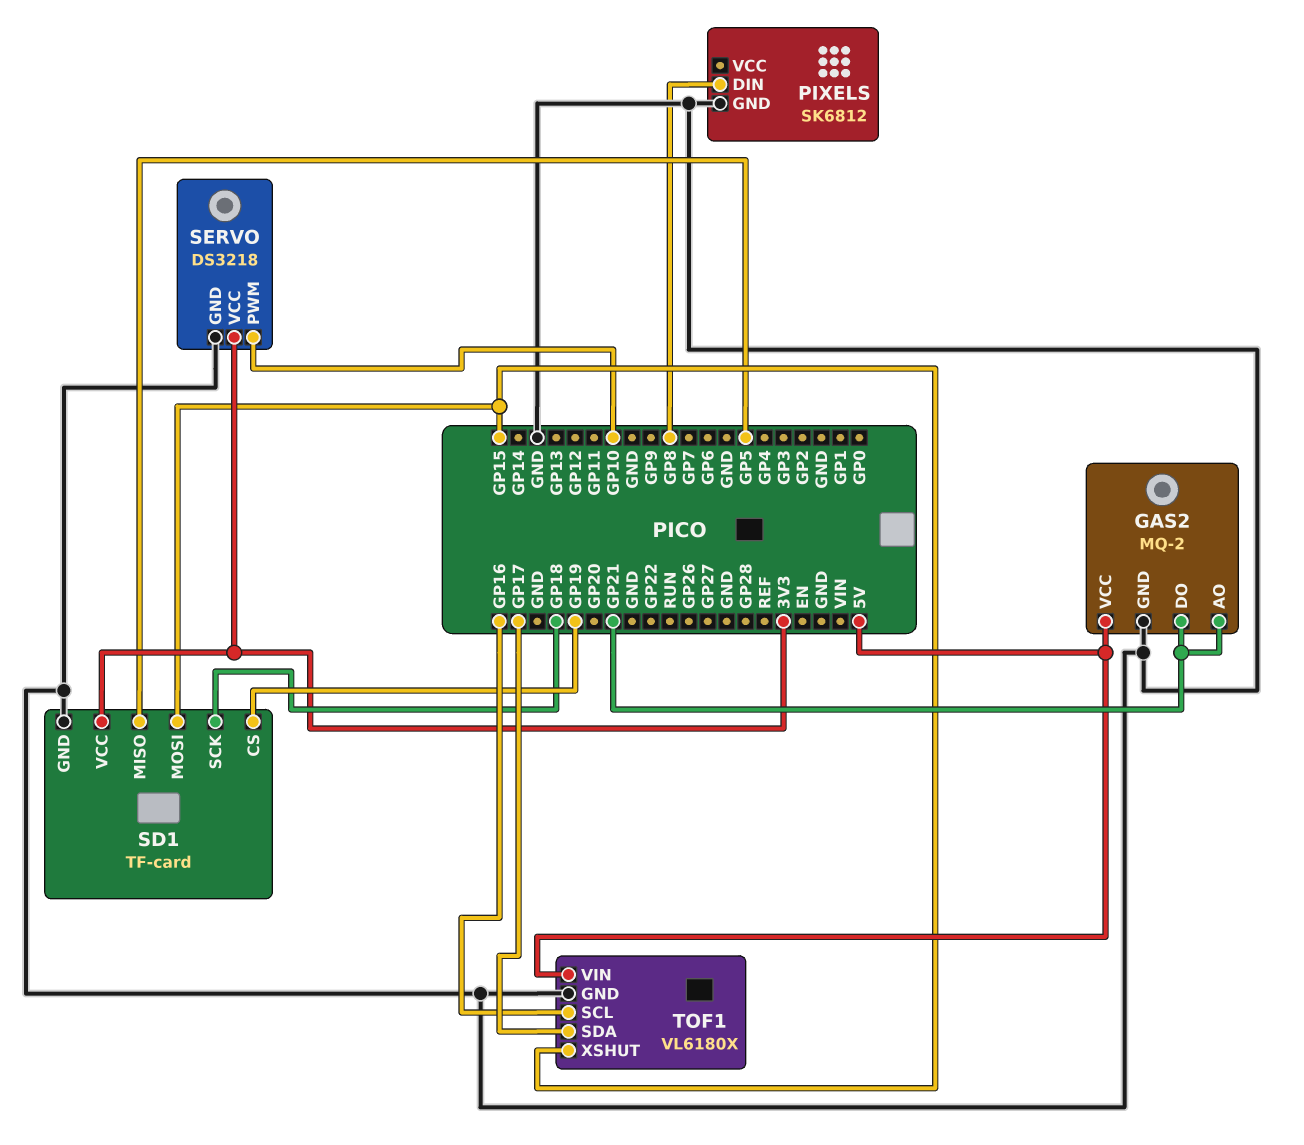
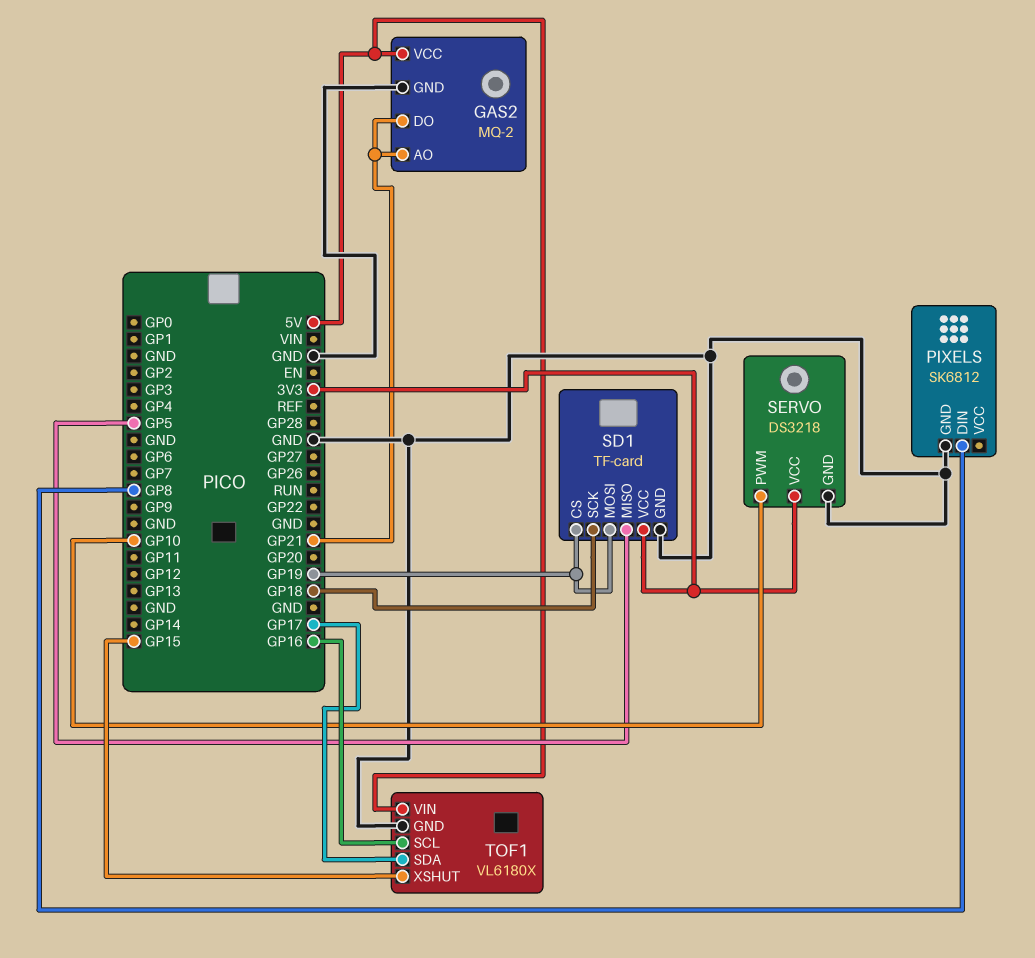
SD1 pin MOSI: GP15 -> GP19

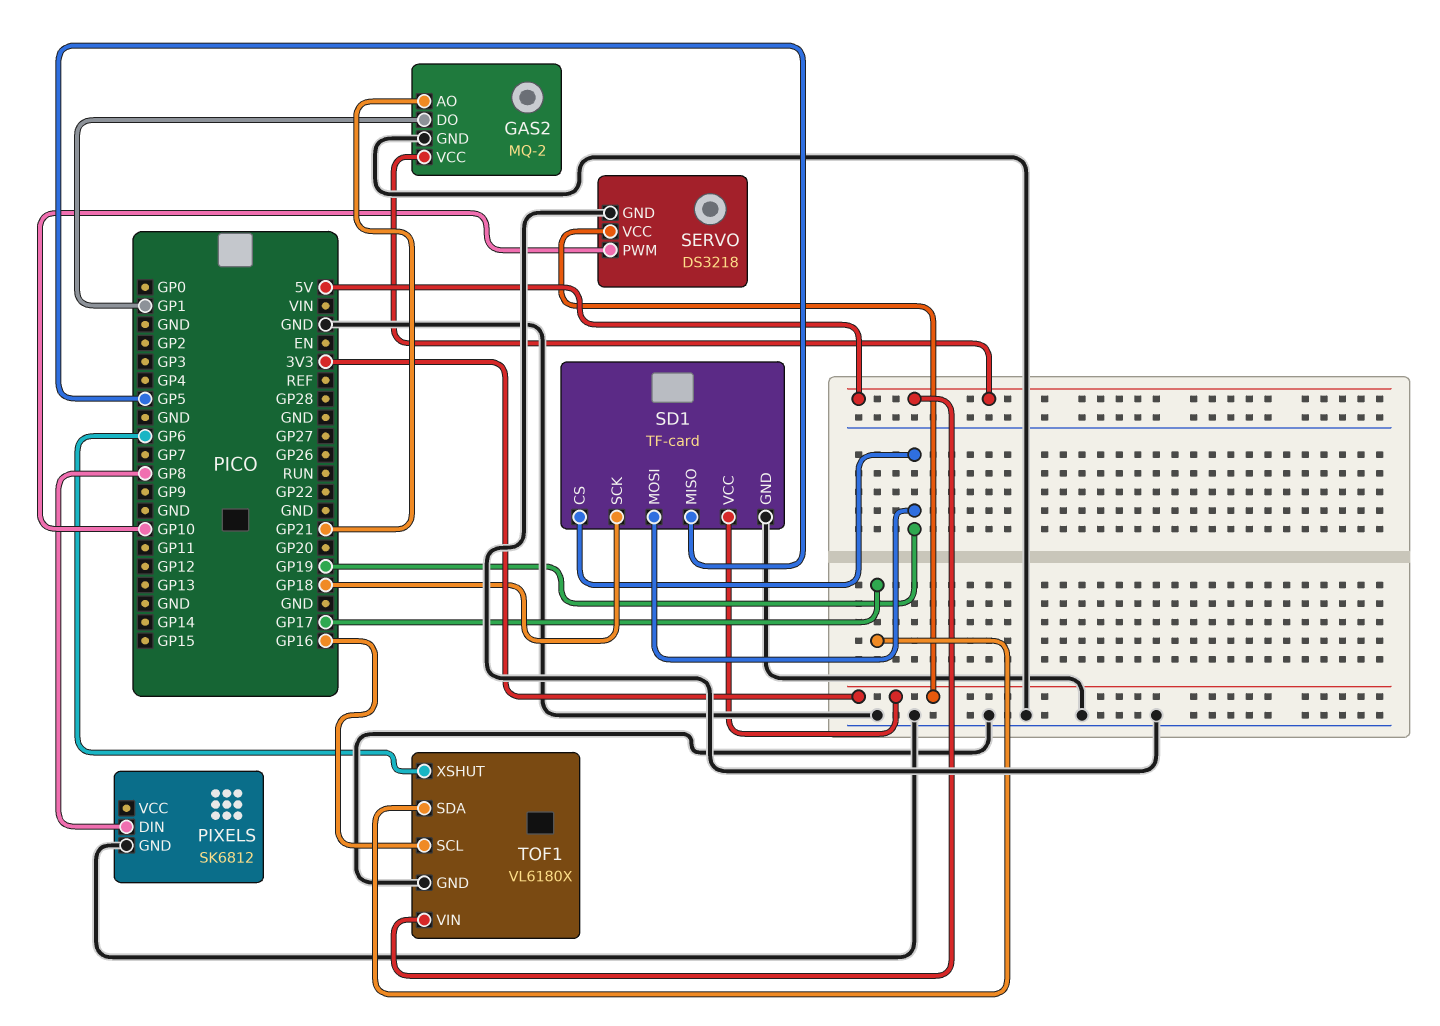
GAS2 pin DO: GP21 -> GP1
TOF1 pin XSHUT: GP15 -> GP6

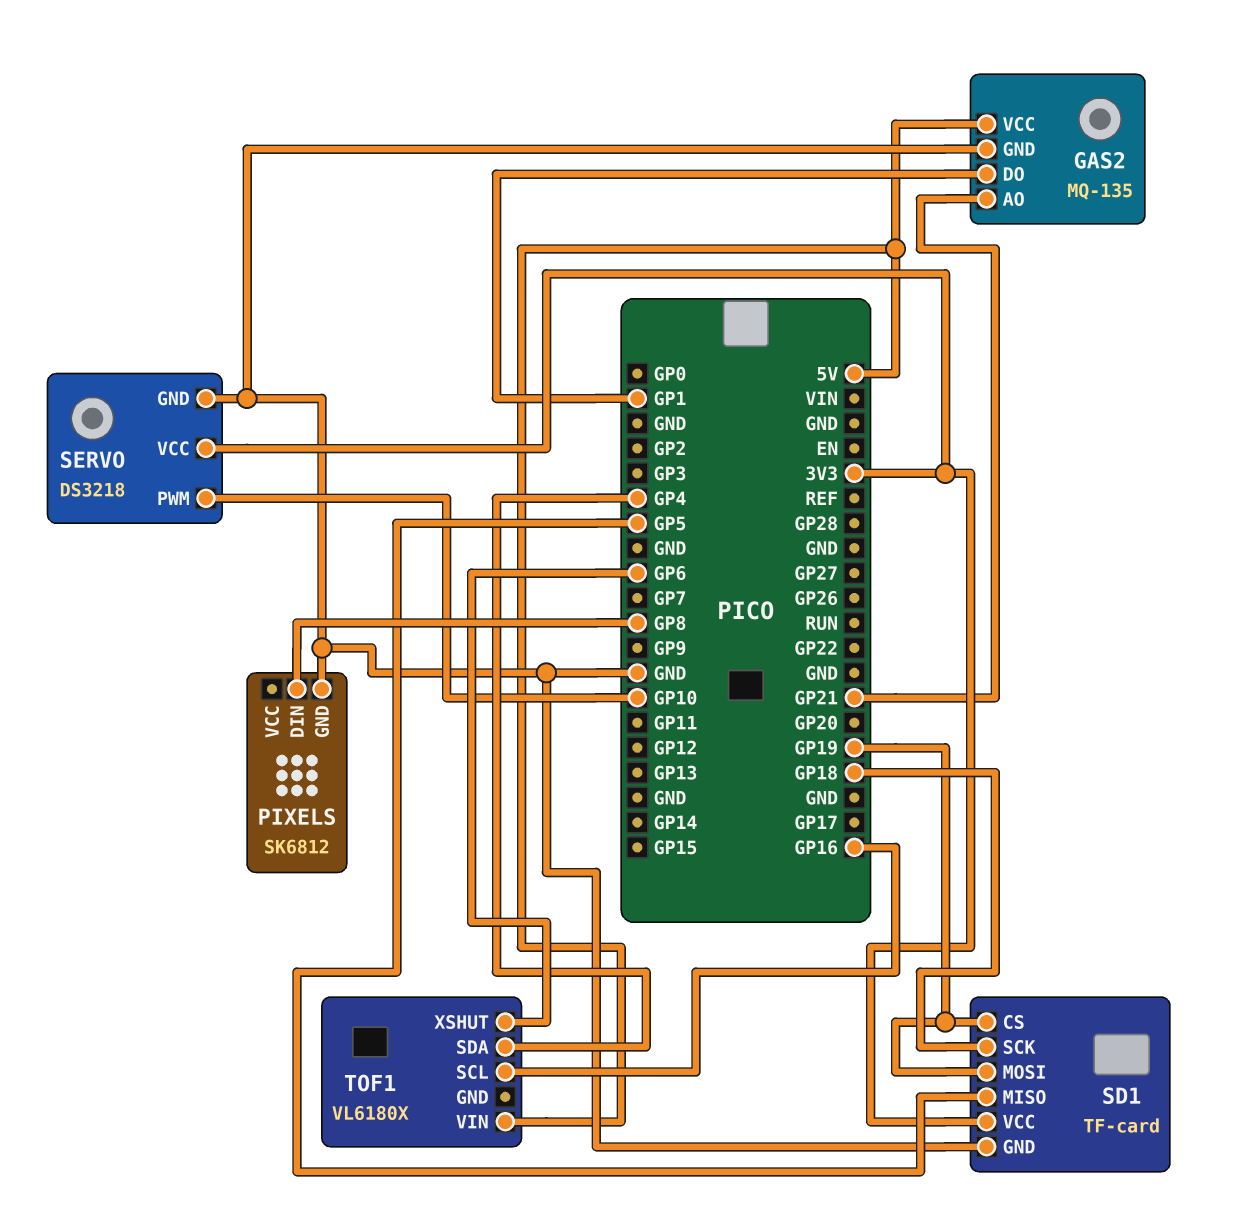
GAS2: MQ-2 -> MQ-135
TOF1 pin GND: GND -> none
TOF1 pin SDA: GP17 -> GP4

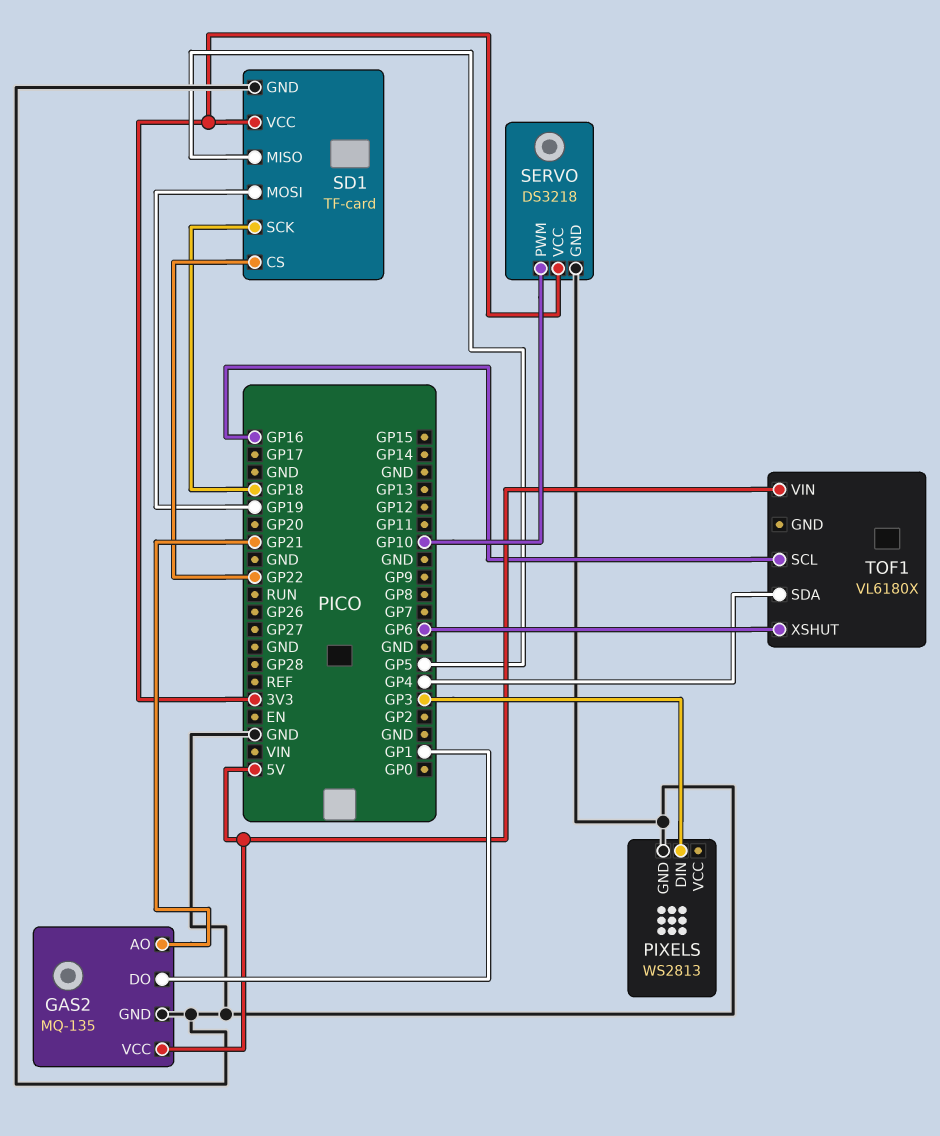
PIXELS: SK6812 -> WS2813
PIXELS pin DIN: GP8 -> GP3
SD1 pin CS: GP19 -> GP22

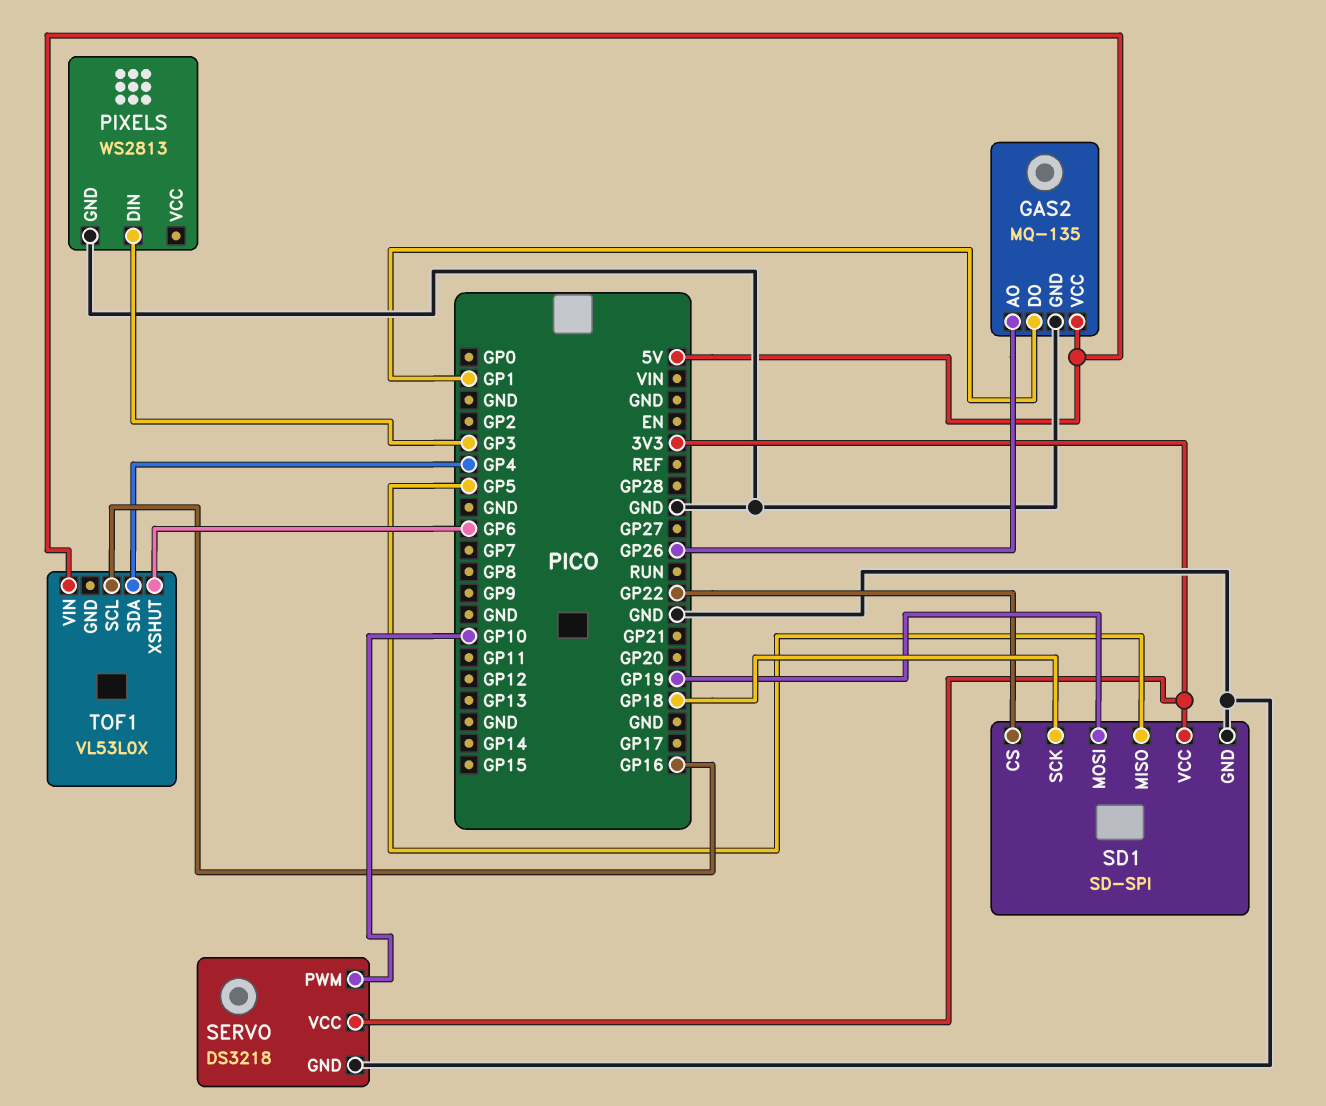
GAS2 pin AO: GP21 -> GP26
SD1: TF-card -> SD-SPI
TOF1: VL6180X -> VL53L0X

